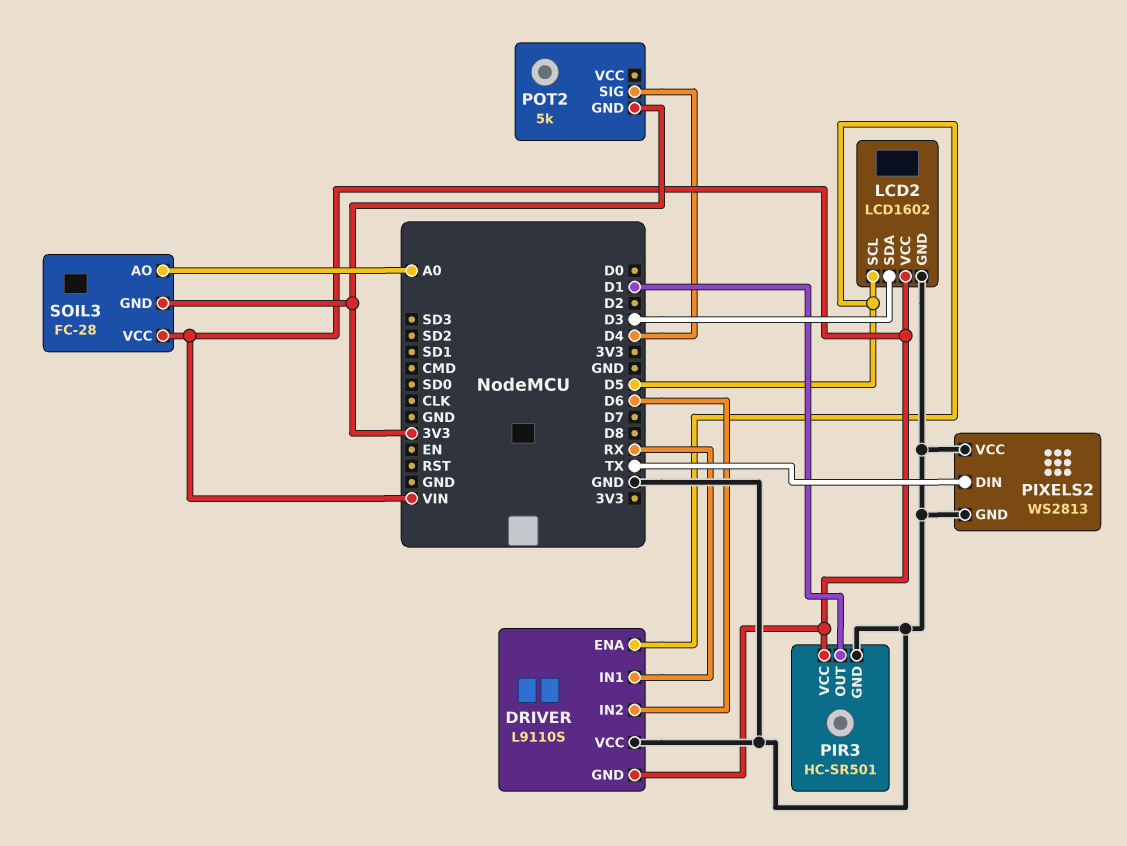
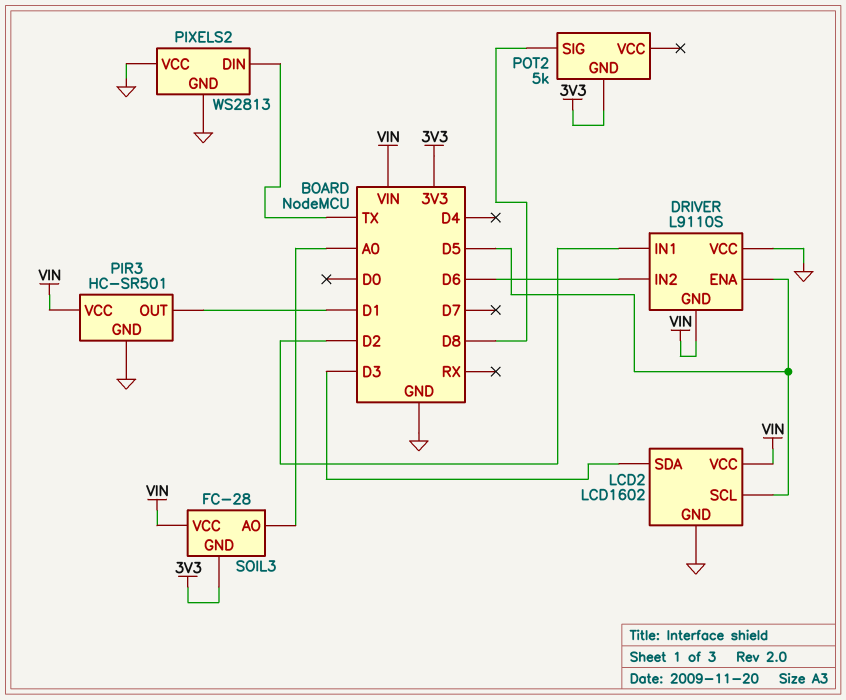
DRIVER pin IN1: RX -> D2
POT2 pin SIG: D4 -> D8

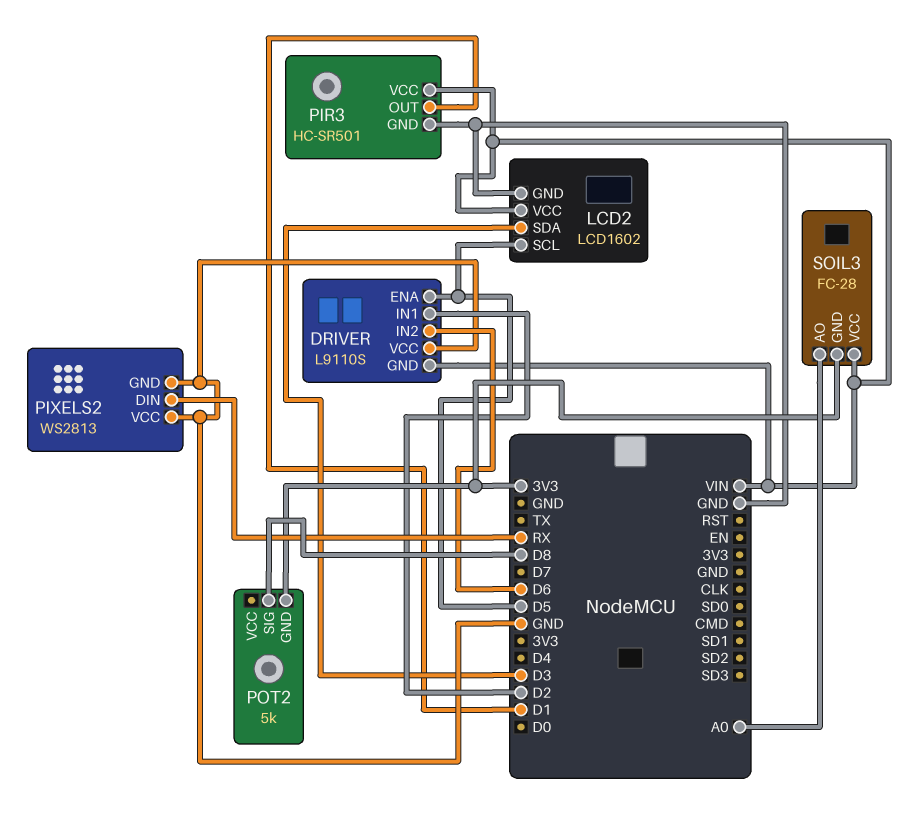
PIXELS2 pin DIN: TX -> RX

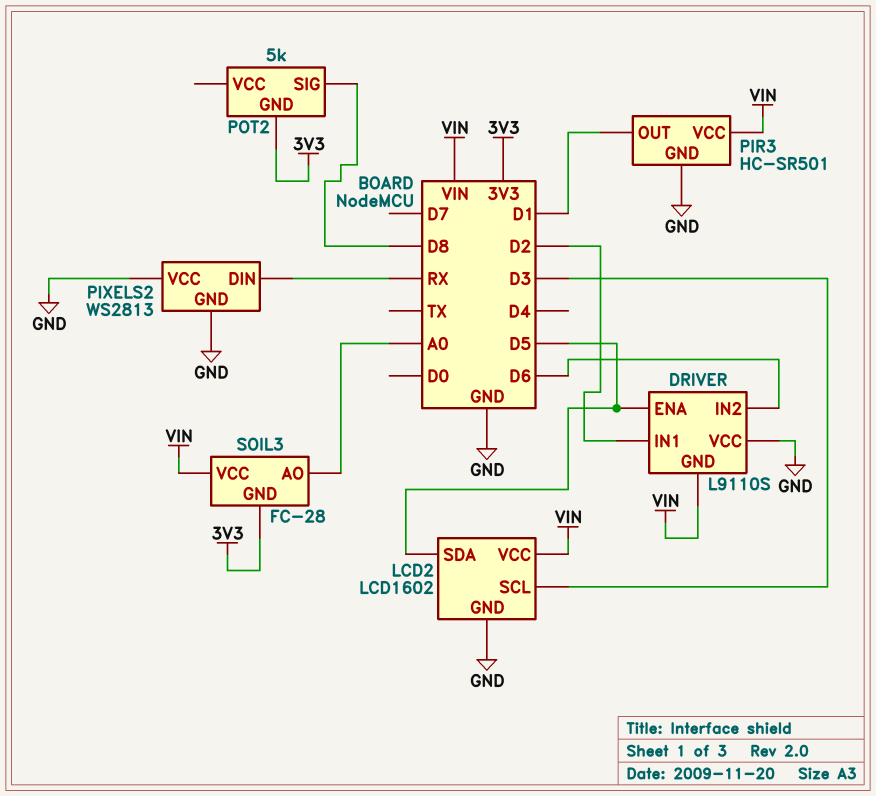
LCD2 pin SCL: D5 -> D3
LCD2 pin SDA: D3 -> D5

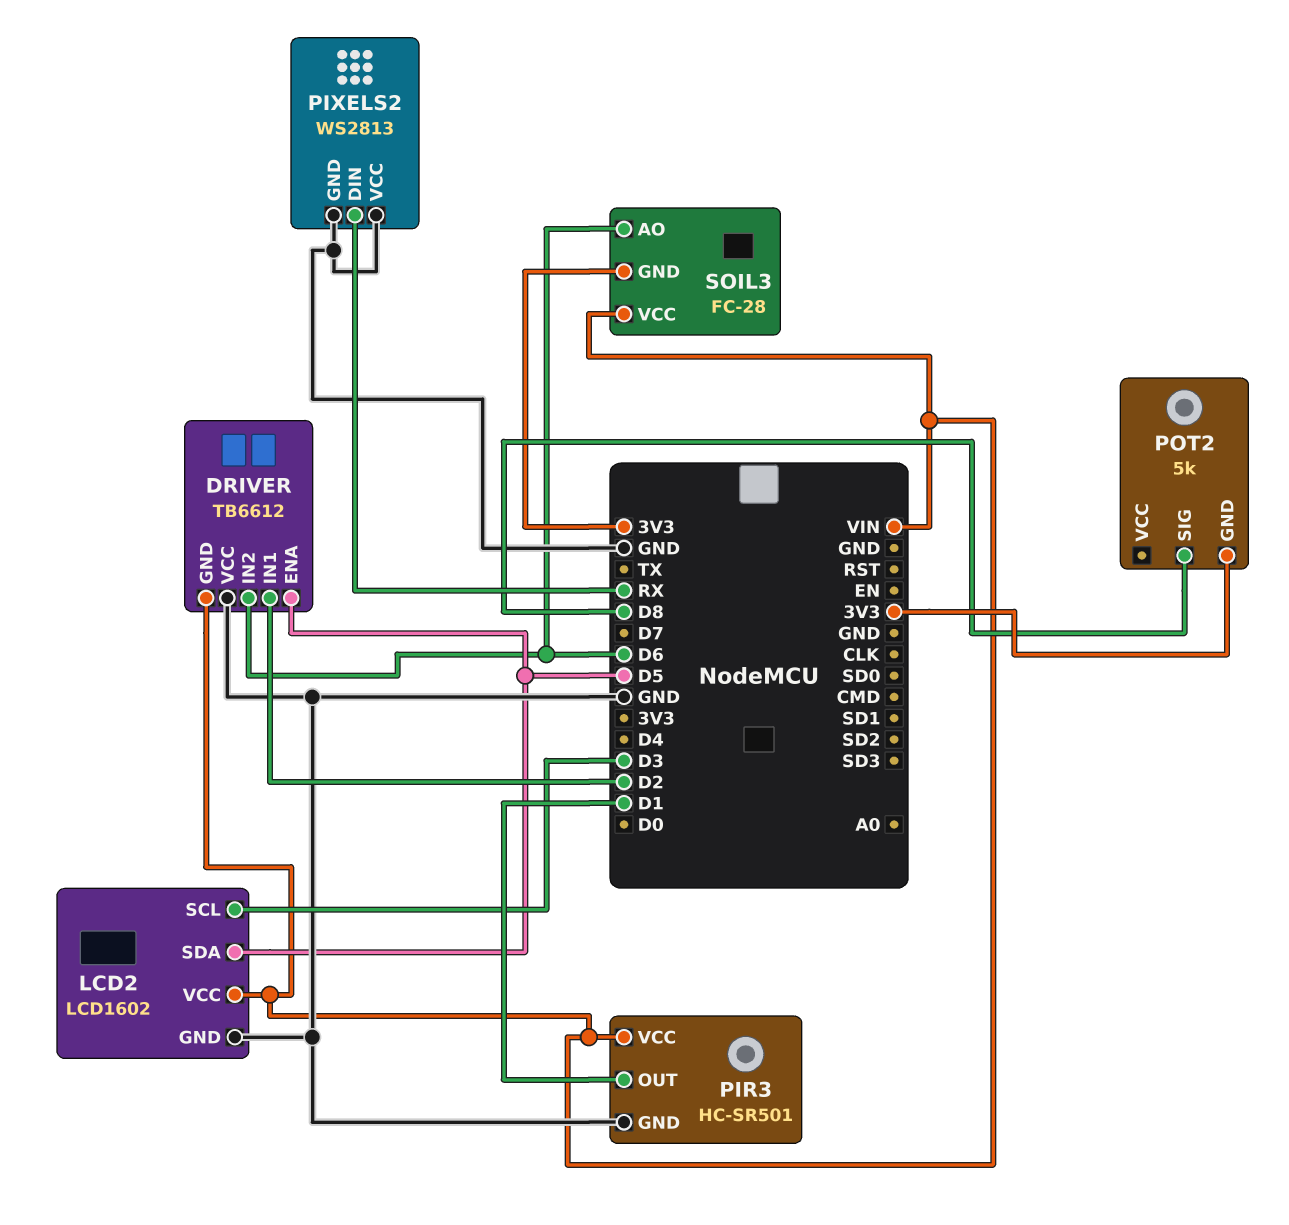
DRIVER: L9110S -> TB6612
SOIL3 pin AO: A0 -> D6

